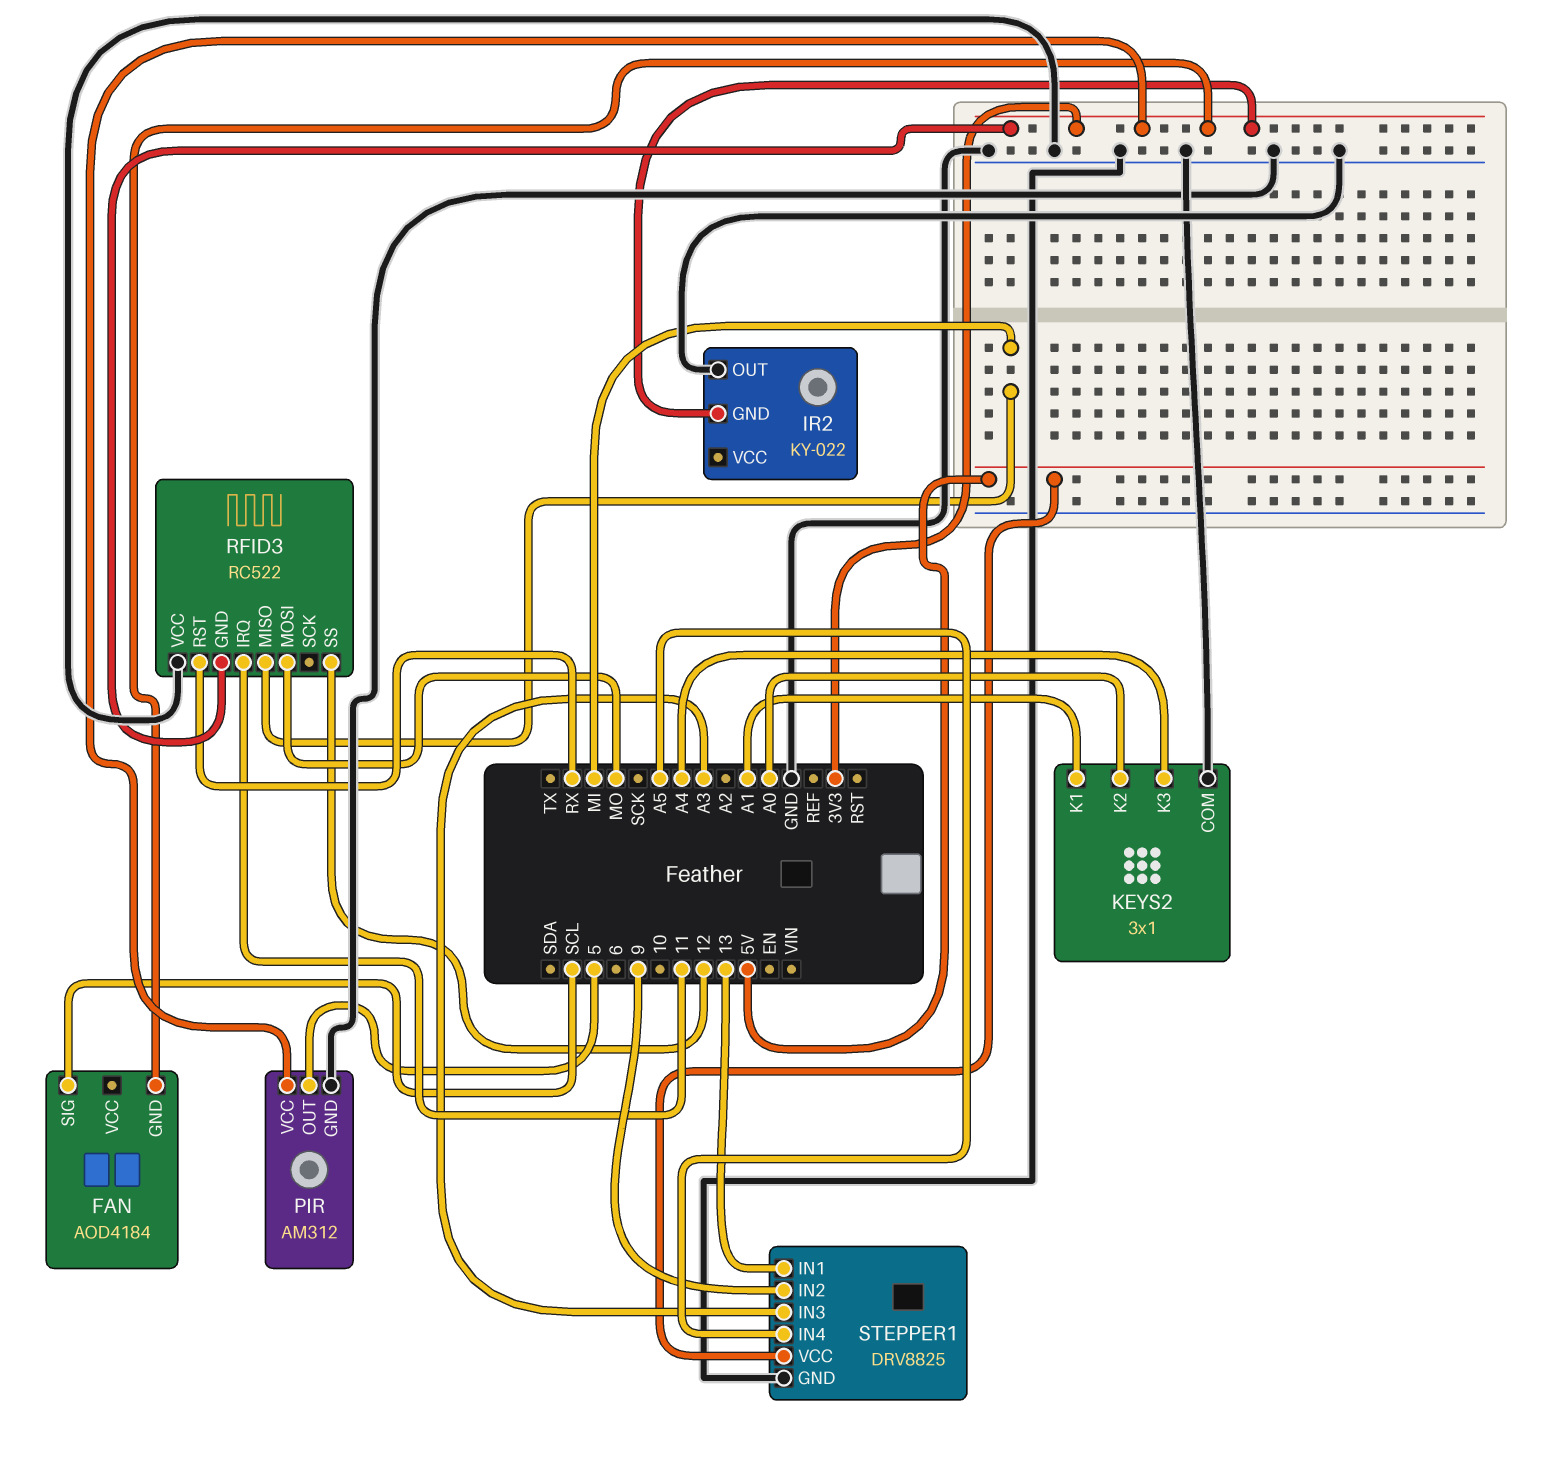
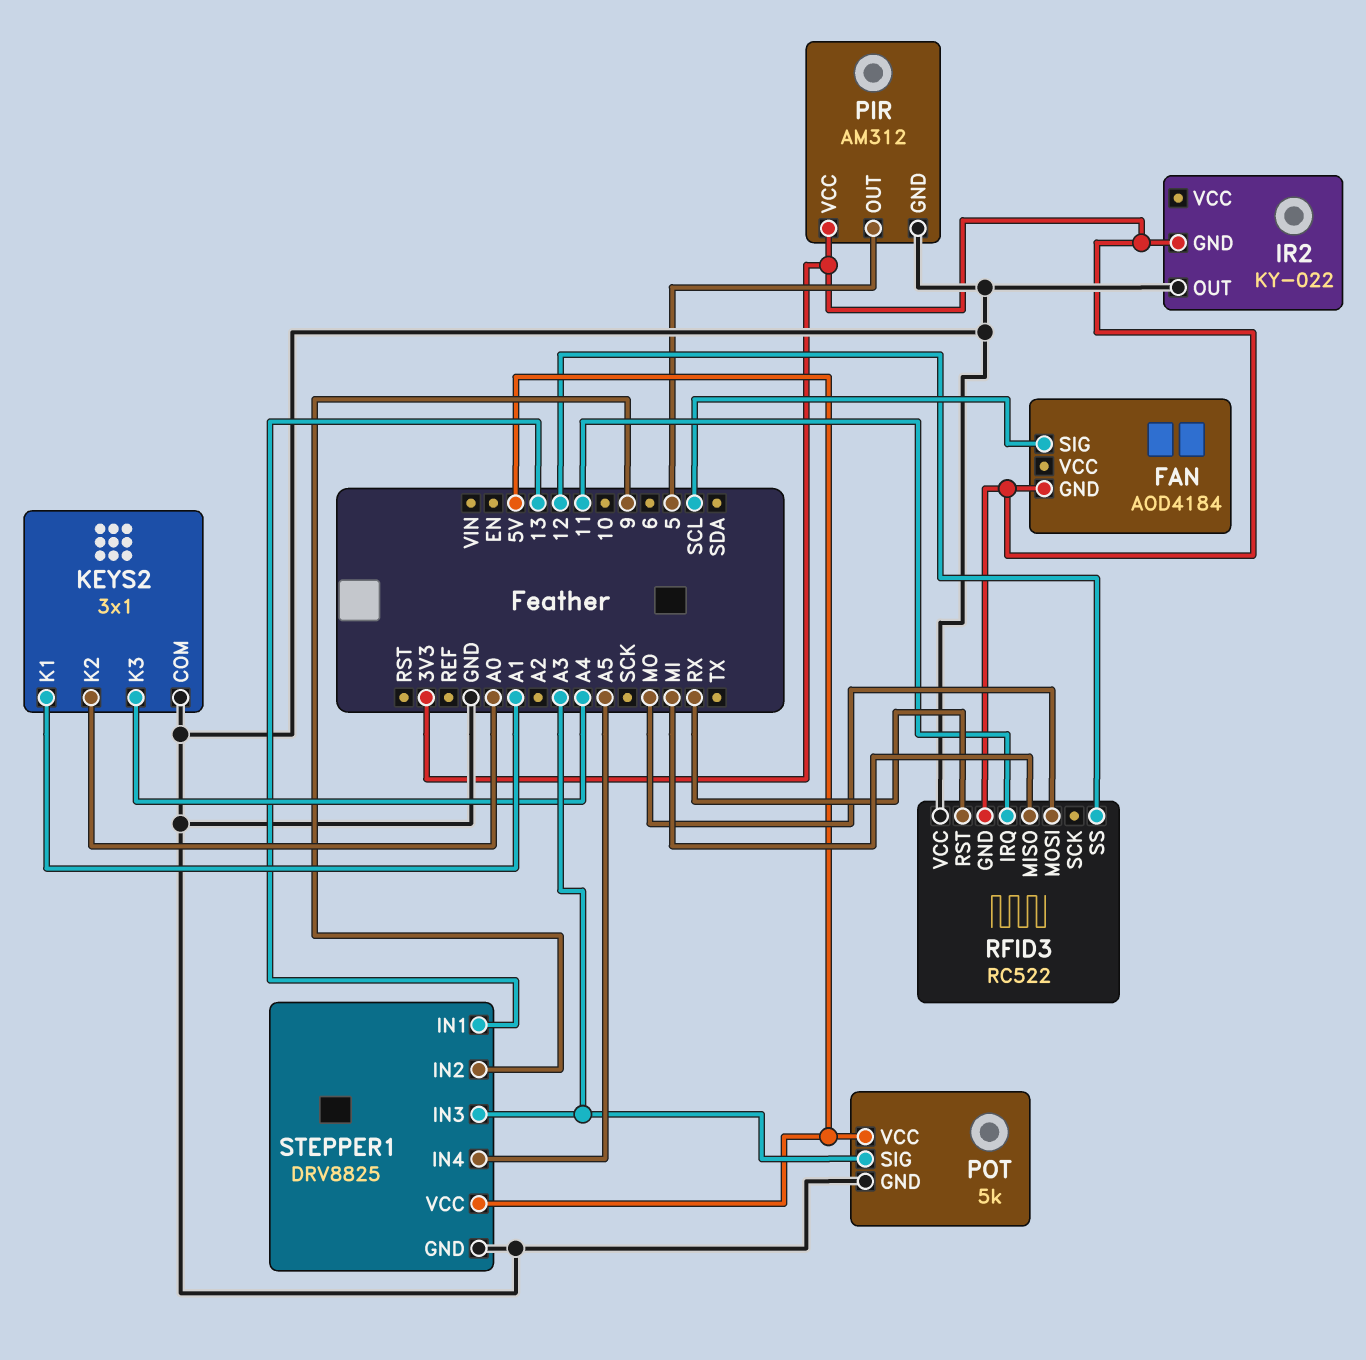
POT: none -> 5k
POT pin GND: none -> GND
POT pin SIG: none -> A3
POT pin VCC: none -> 5V

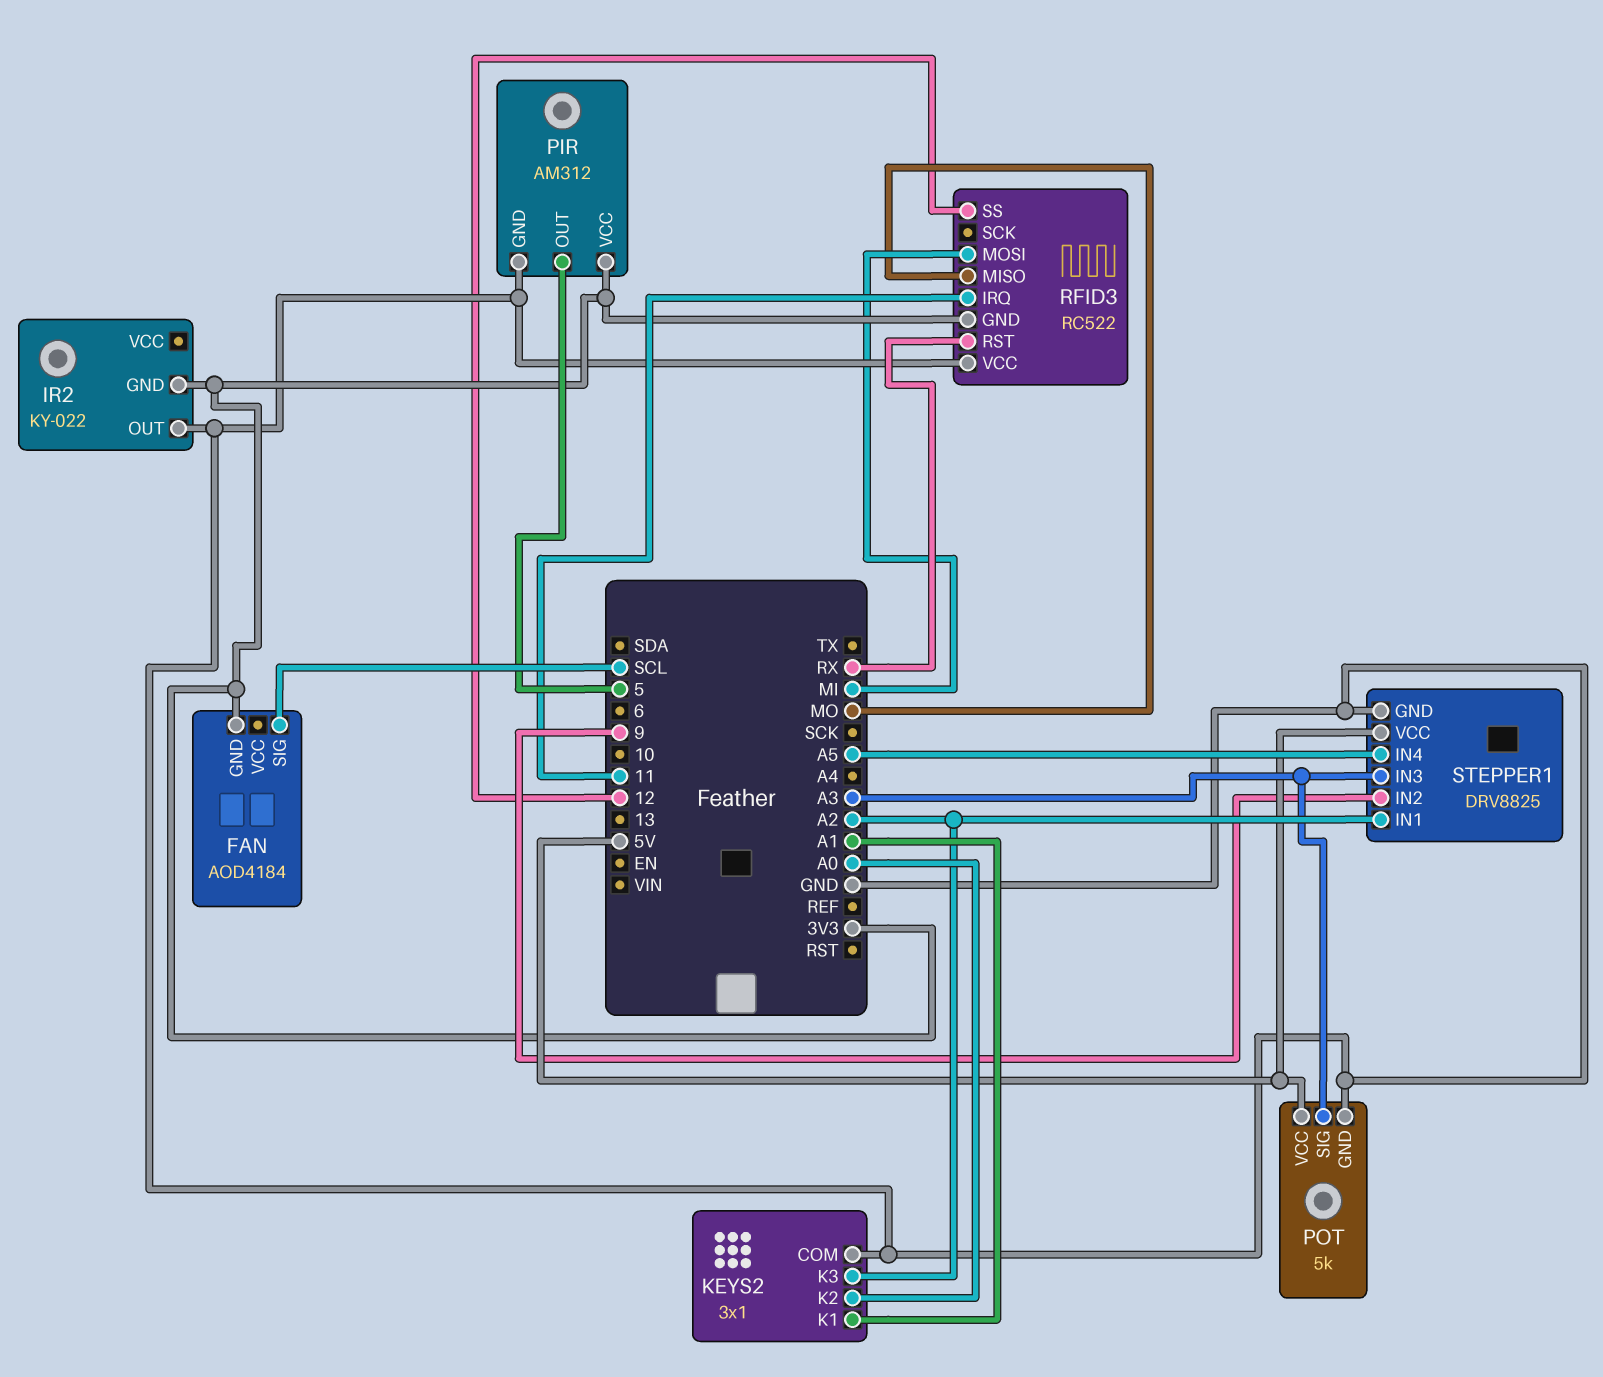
KEYS2 pin K3: A4 -> A2
RFID3 pin MISO: MI -> MO
RFID3 pin MOSI: MO -> MI
STEPPER1 pin IN1: 13 -> A2

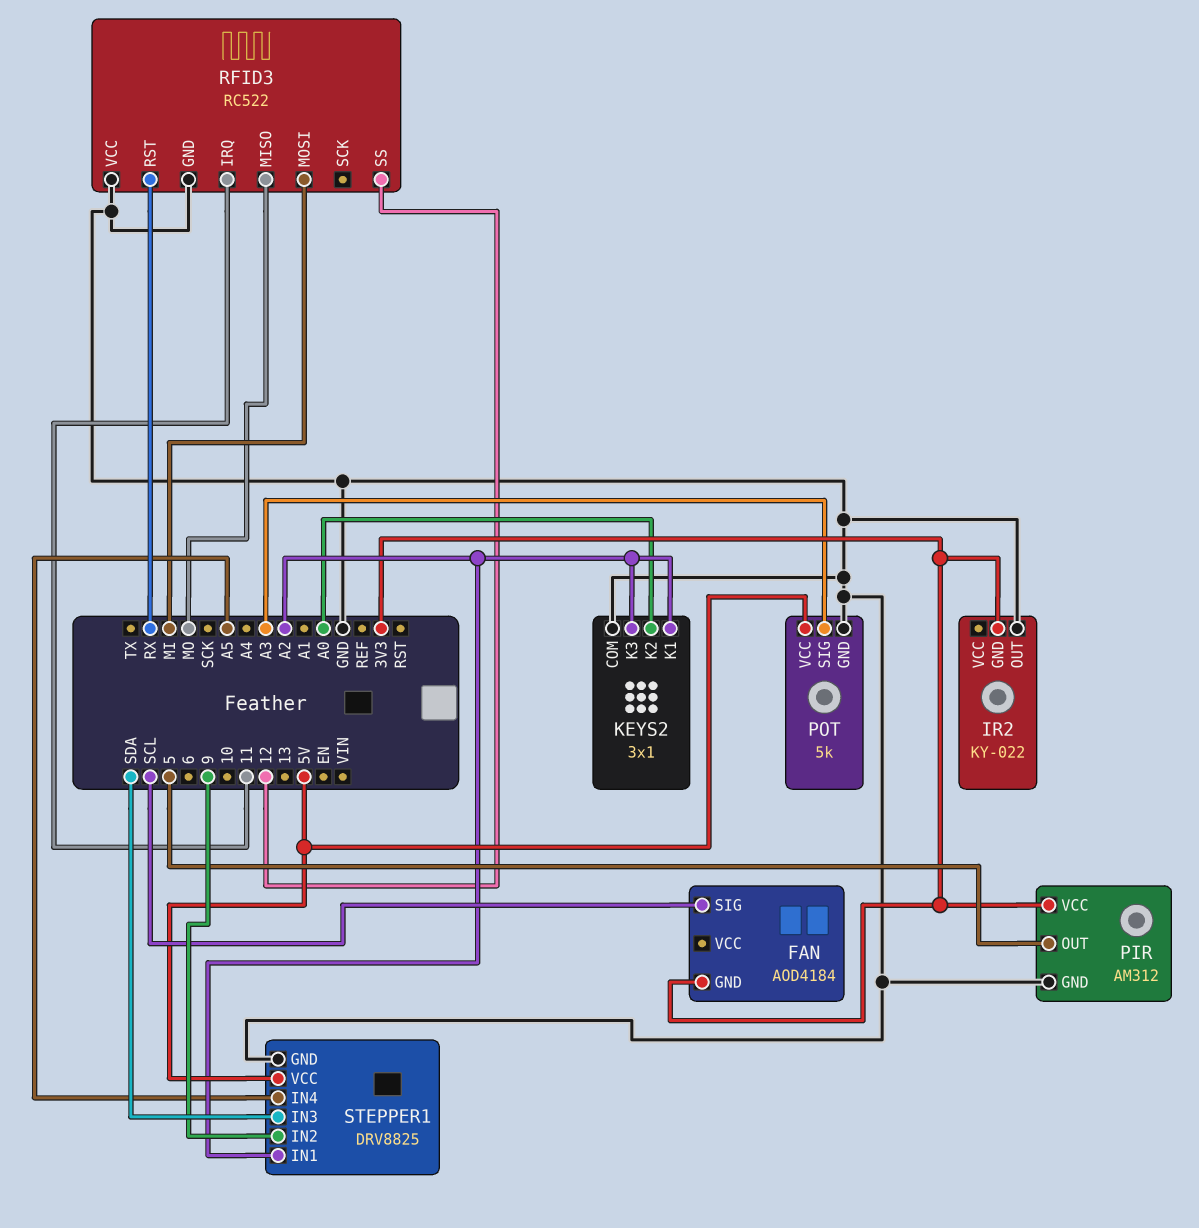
KEYS2 pin K1: A1 -> A2
RFID3 pin GND: 3V3 -> GND
STEPPER1 pin IN3: A3 -> SDA

